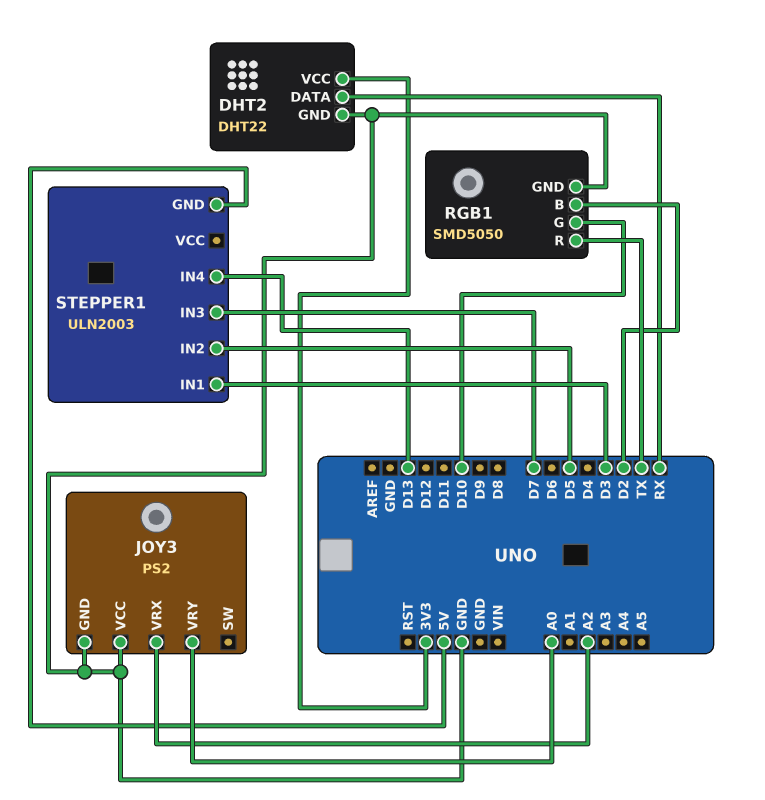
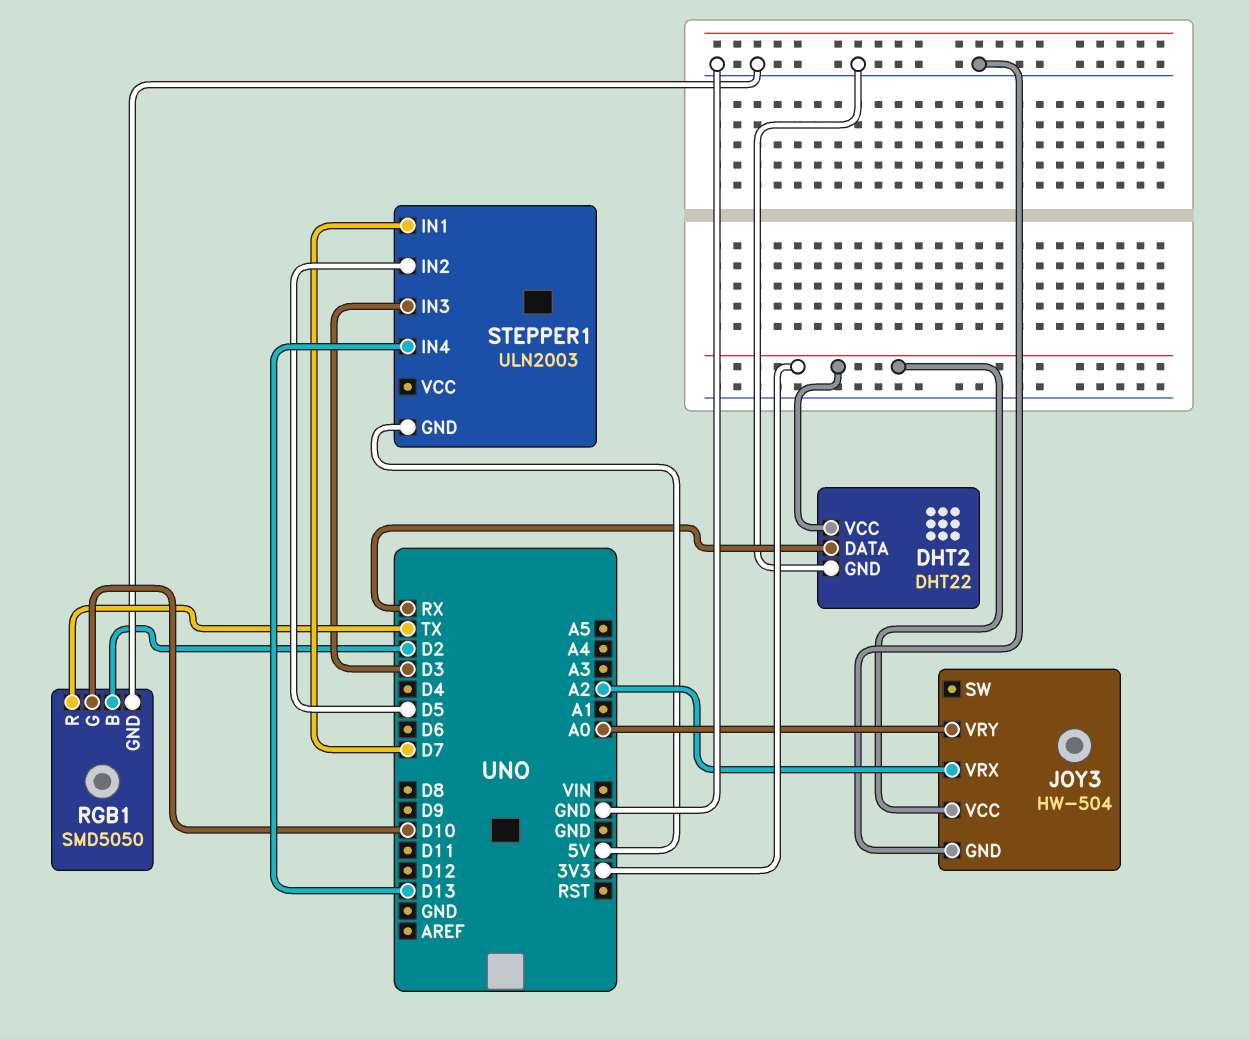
JOY3: PS2 -> HW-504
JOY3 pin VCC: GND -> 3V3
STEPPER1 pin IN1: D3 -> D7
STEPPER1 pin IN3: D7 -> D3

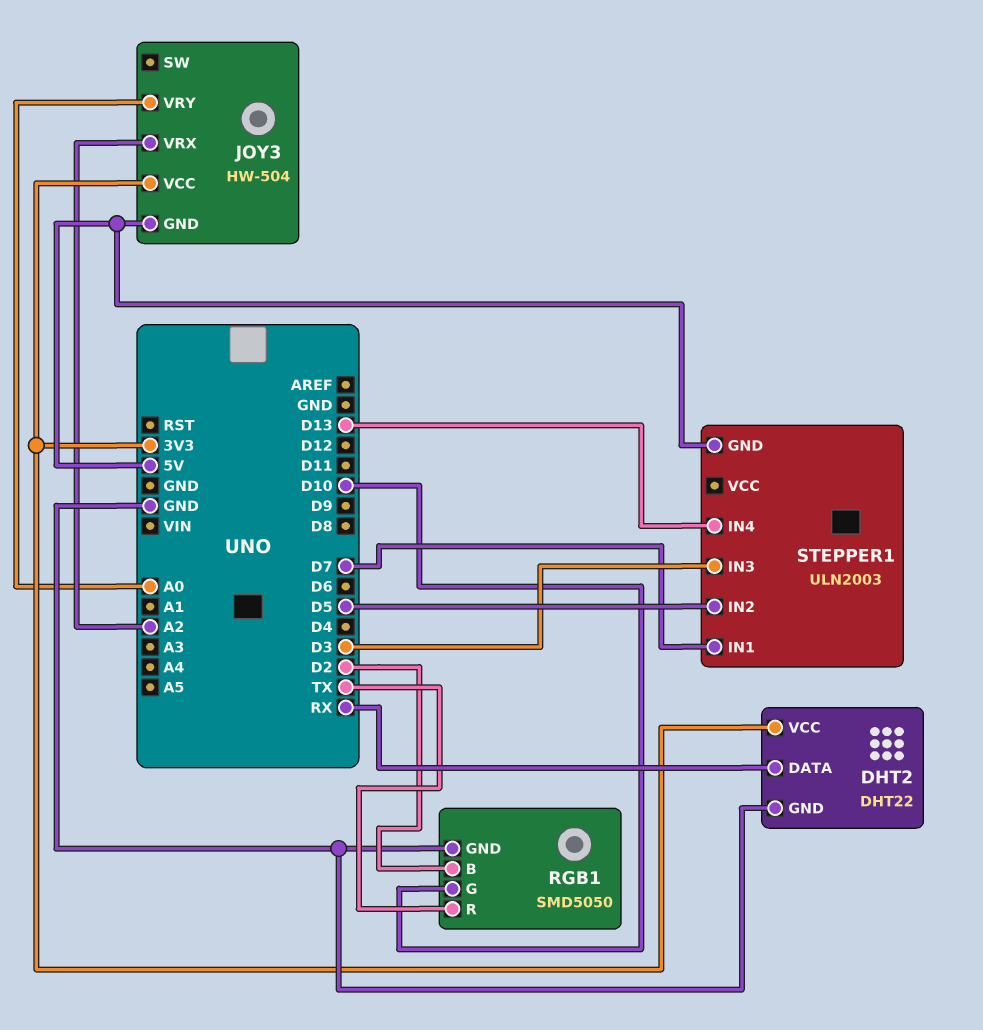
JOY3 pin GND: GND -> 5V

